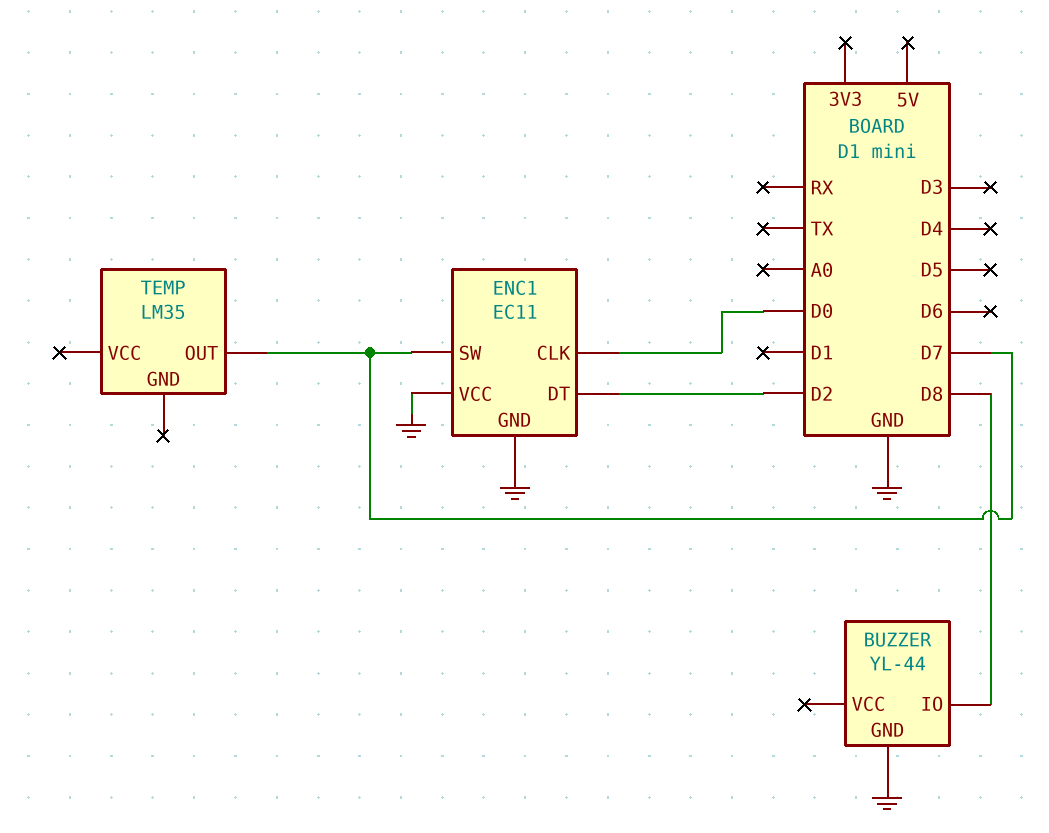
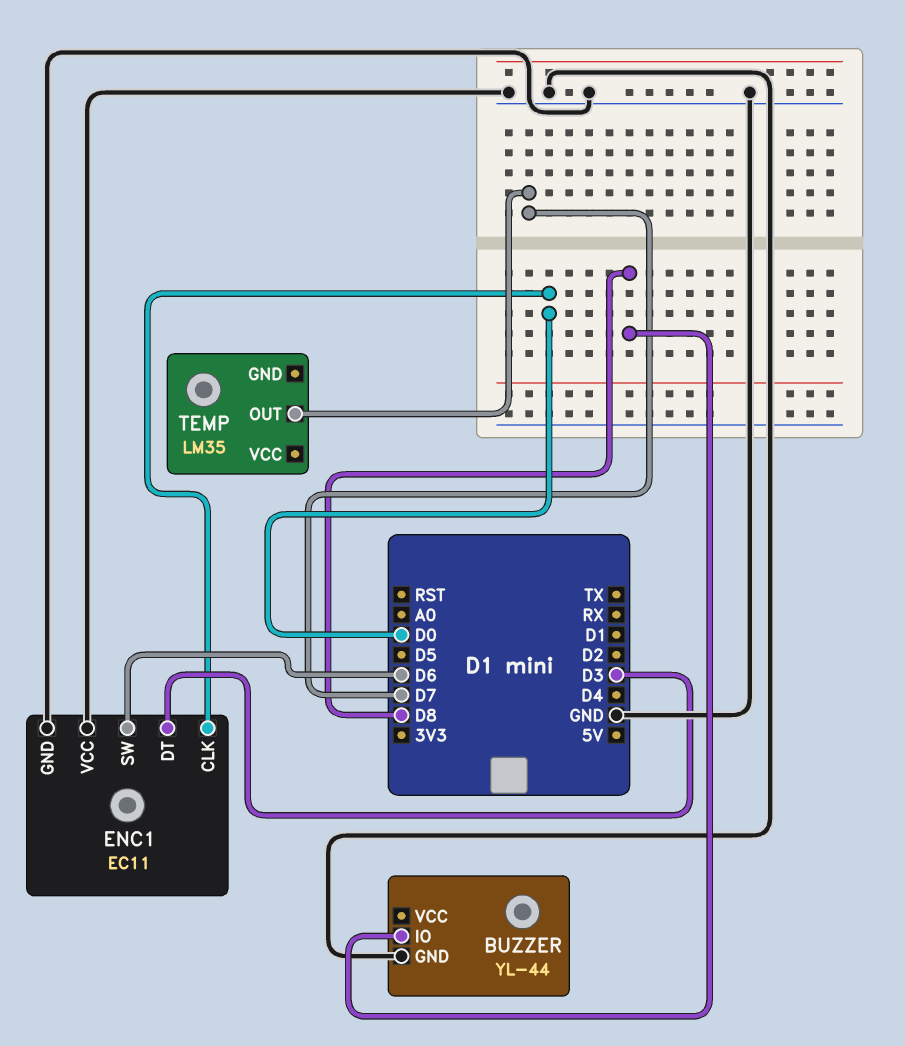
ENC1 pin DT: D2 -> D3
ENC1 pin SW: D7 -> D6

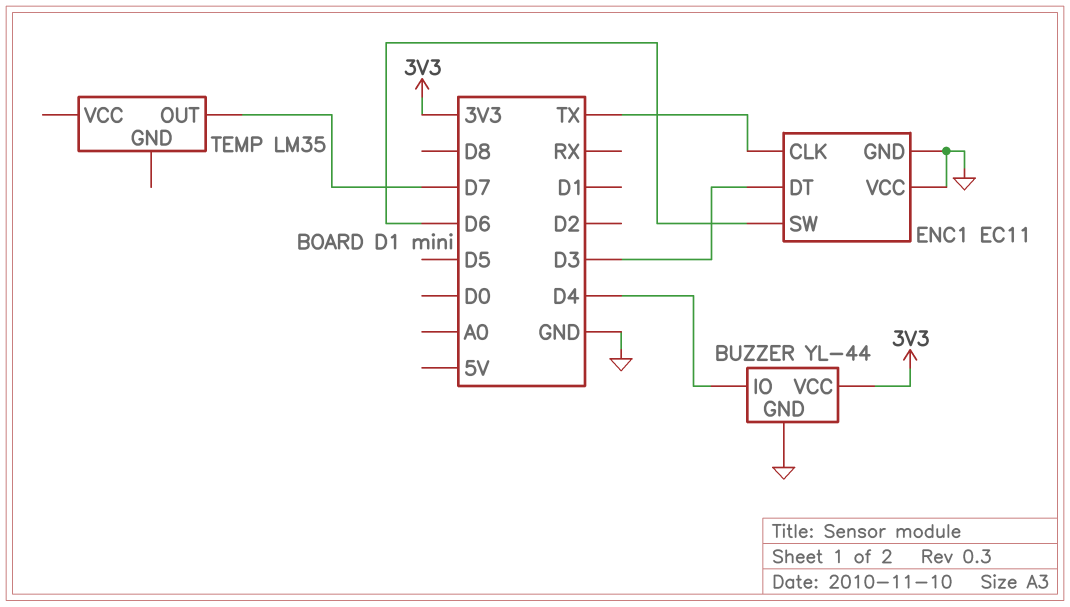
BUZZER pin IO: D8 -> D4
BUZZER pin VCC: none -> 3V3
ENC1 pin CLK: D0 -> TX

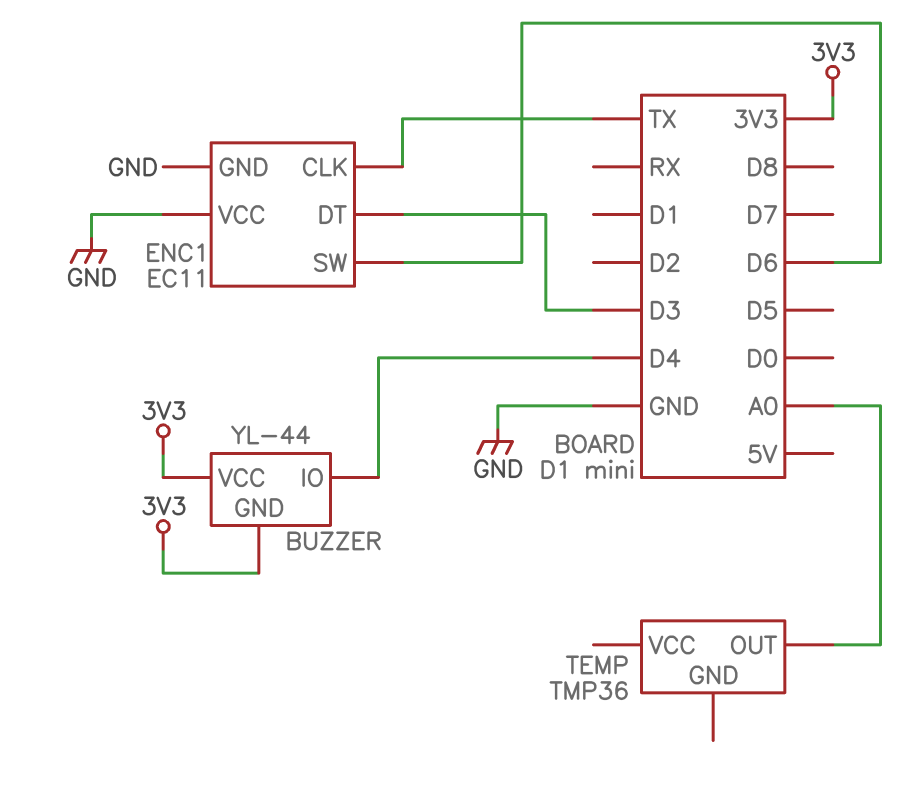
BUZZER pin GND: GND -> 3V3
TEMP: LM35 -> TMP36
TEMP pin OUT: D7 -> A0

